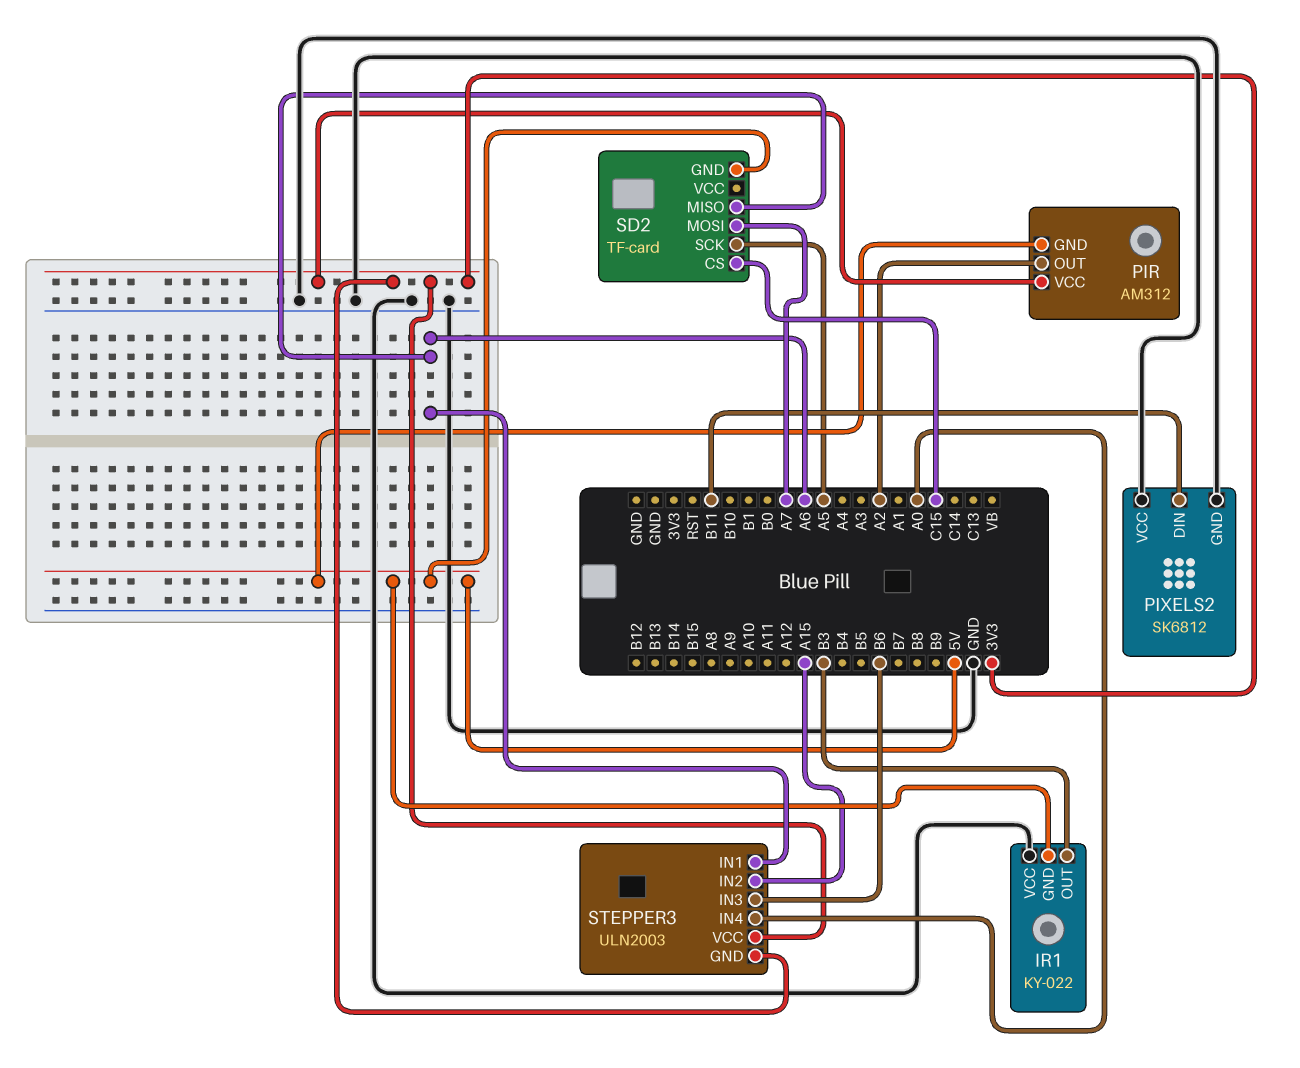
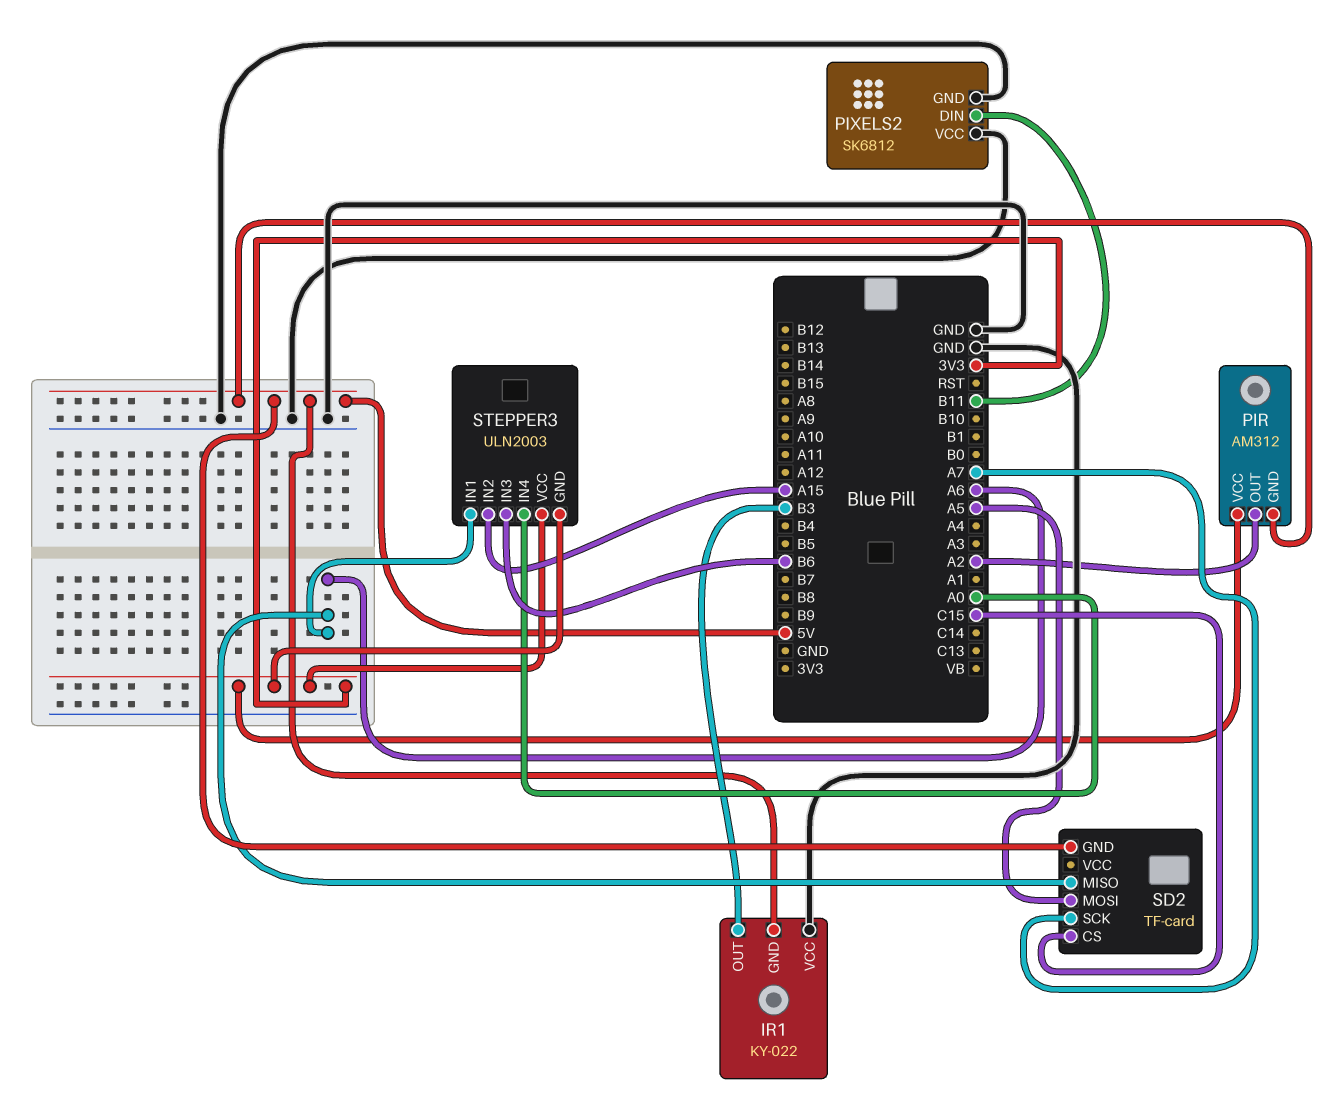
SD2 pin MOSI: A7 -> A5
SD2 pin SCK: A5 -> A7

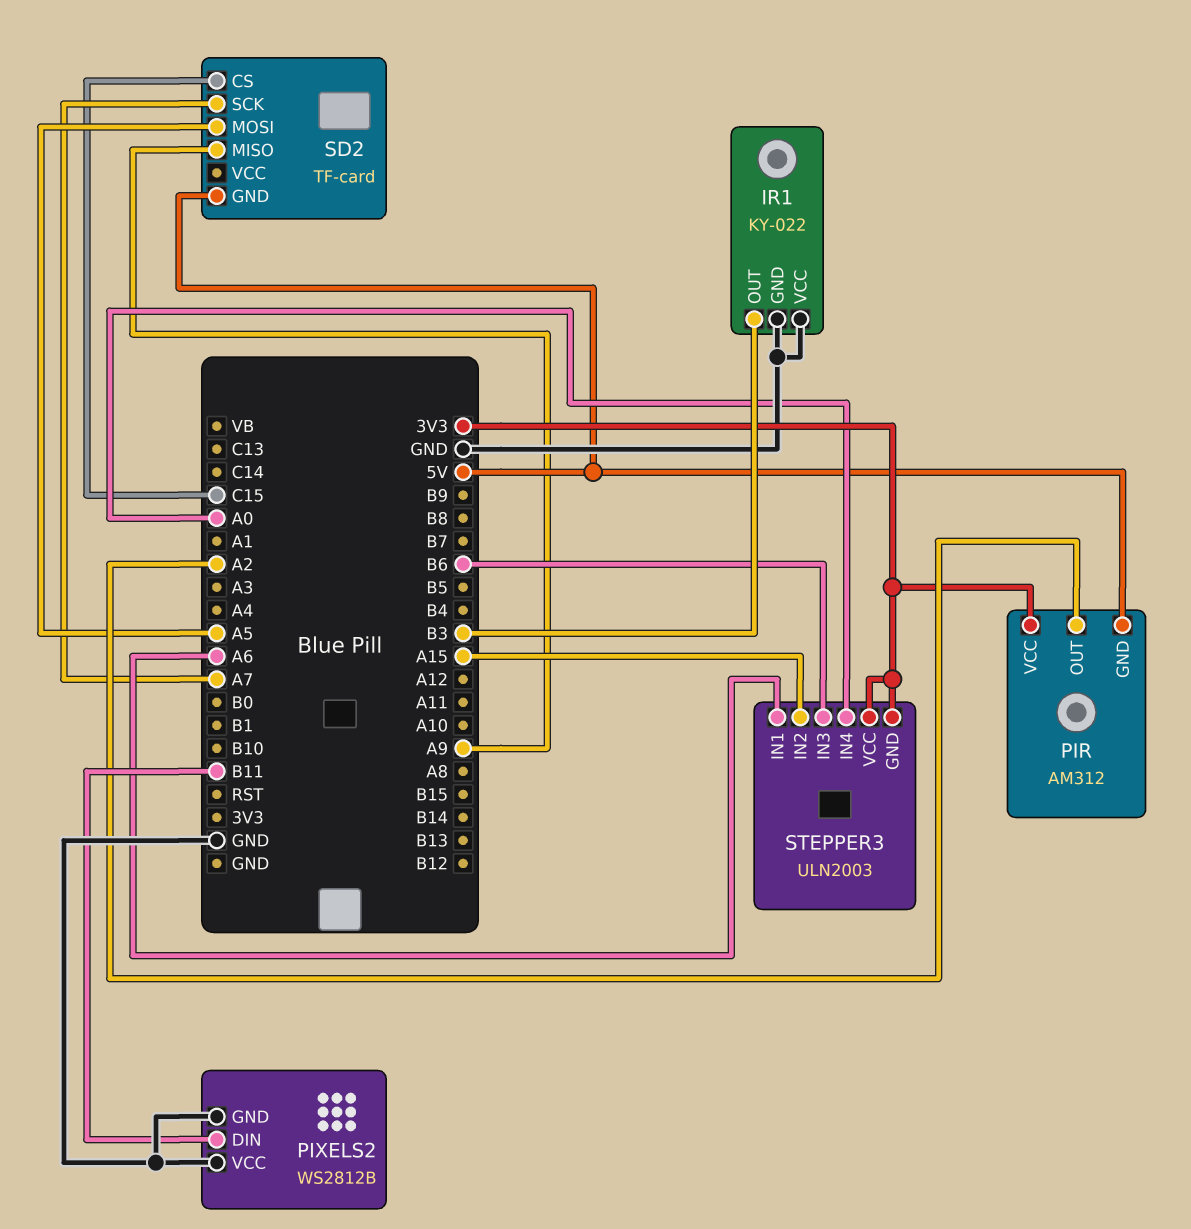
IR1 pin GND: 5V -> GND
PIXELS2: SK6812 -> WS2812B
SD2 pin MISO: A6 -> A9

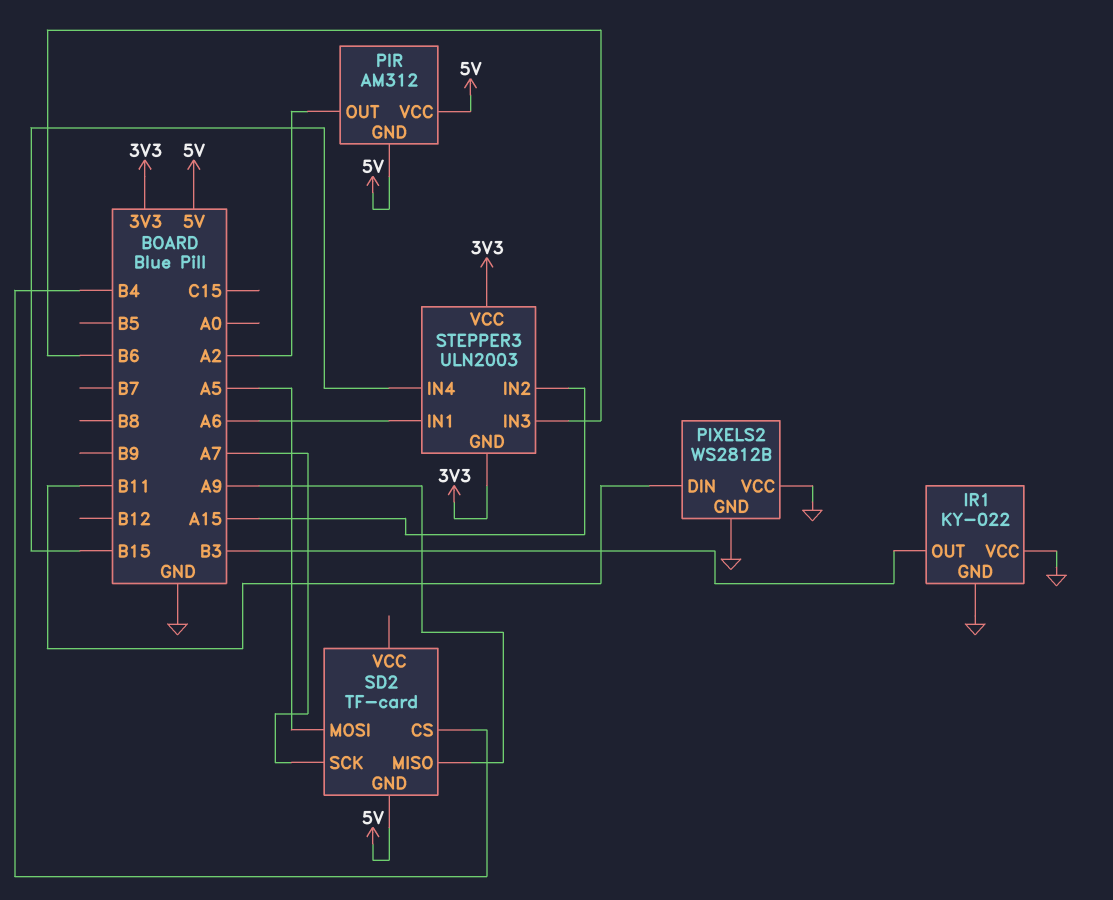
PIR pin VCC: 3V3 -> 5V
SD2 pin CS: C15 -> B4
STEPPER3 pin IN4: A0 -> B15

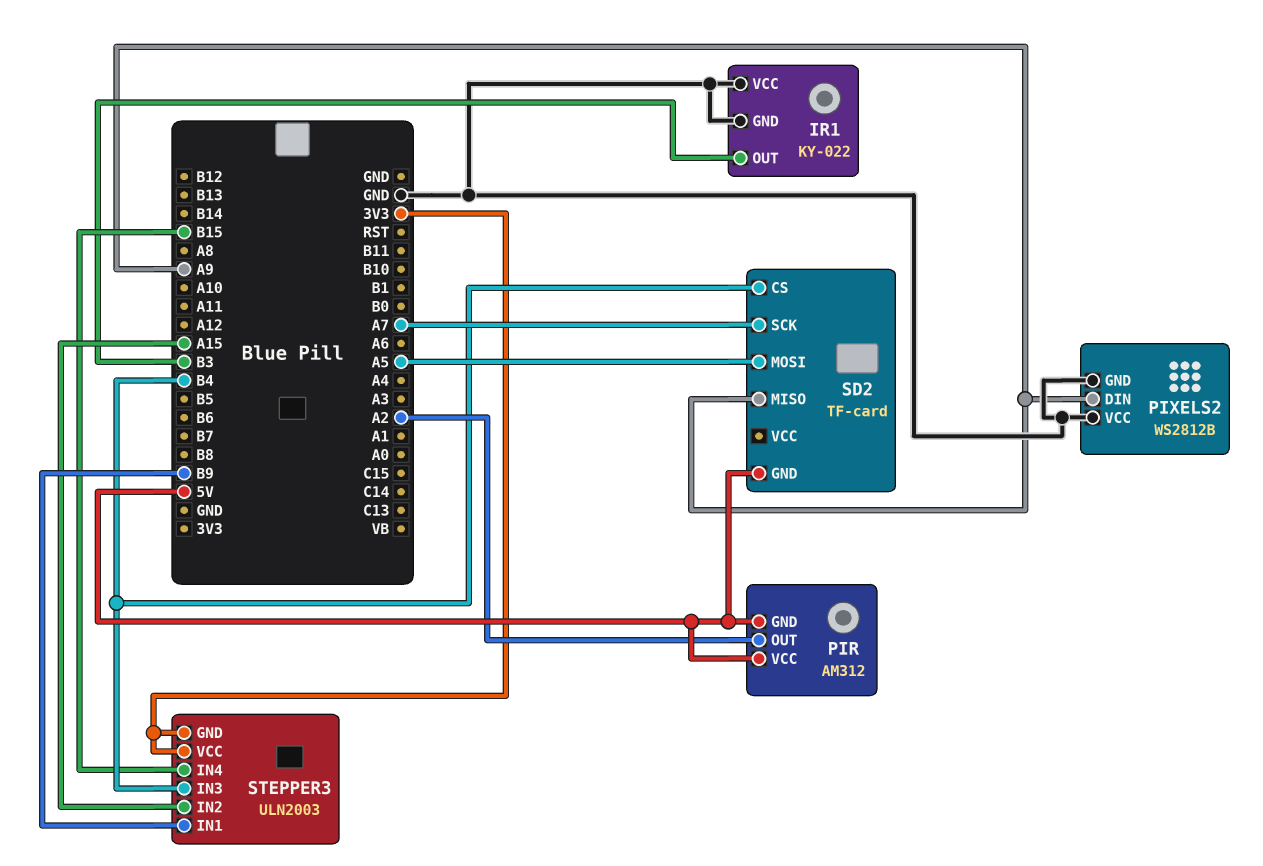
PIXELS2 pin DIN: B11 -> A9
STEPPER3 pin IN1: A6 -> B9
STEPPER3 pin IN3: B6 -> B4

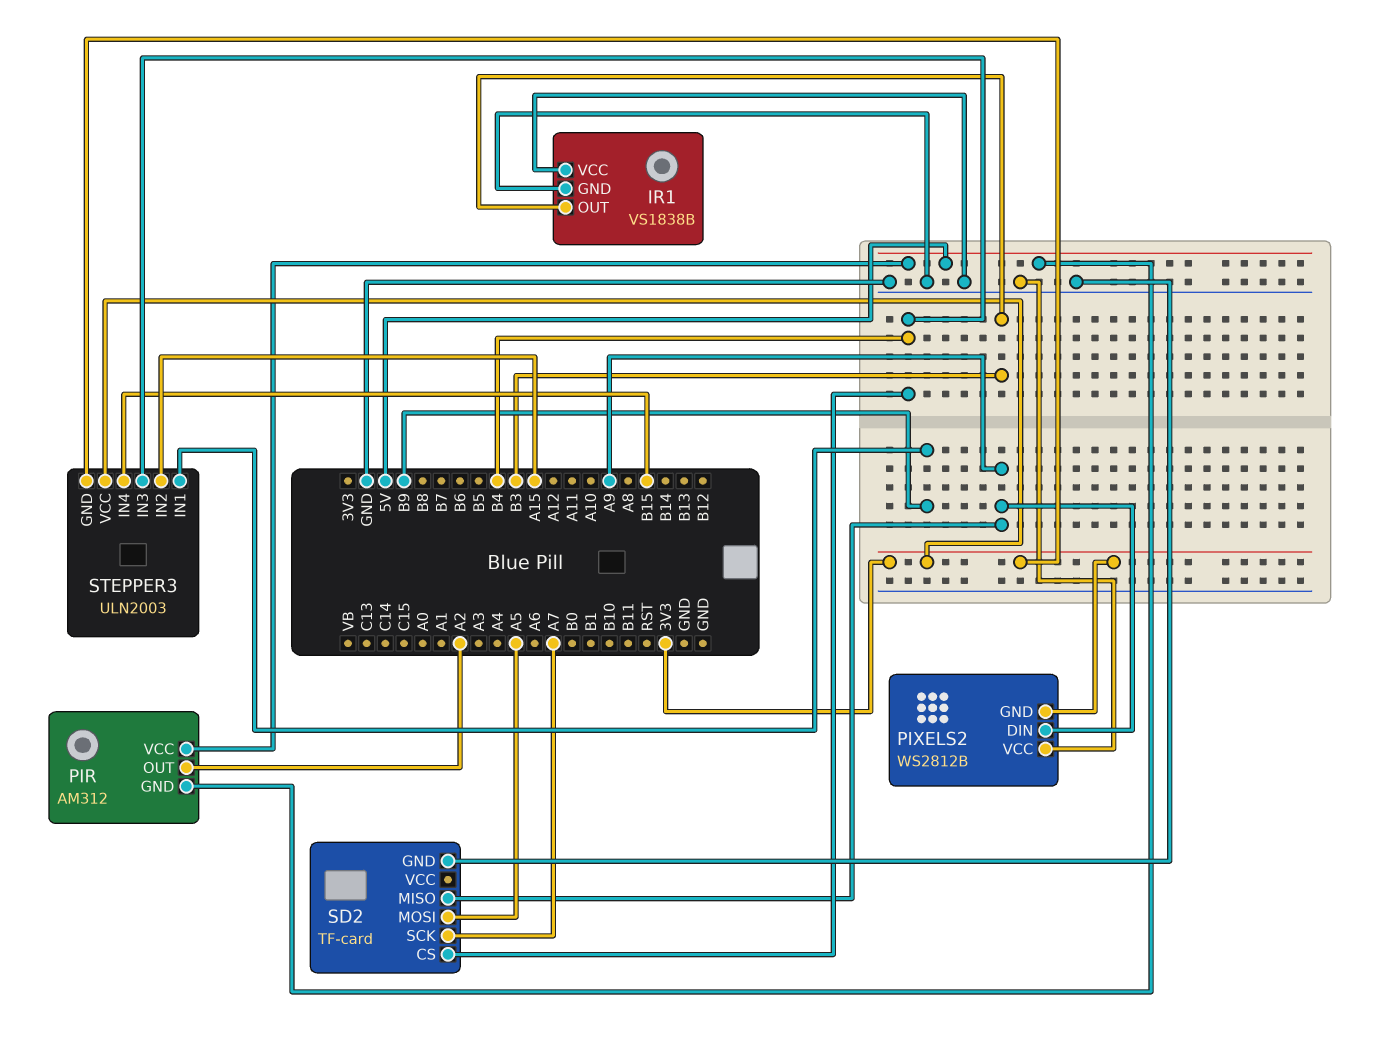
IR1: KY-022 -> VS1838B
PIXELS2 pin GND: GND -> 3V3
SD2 pin GND: 5V -> GND

